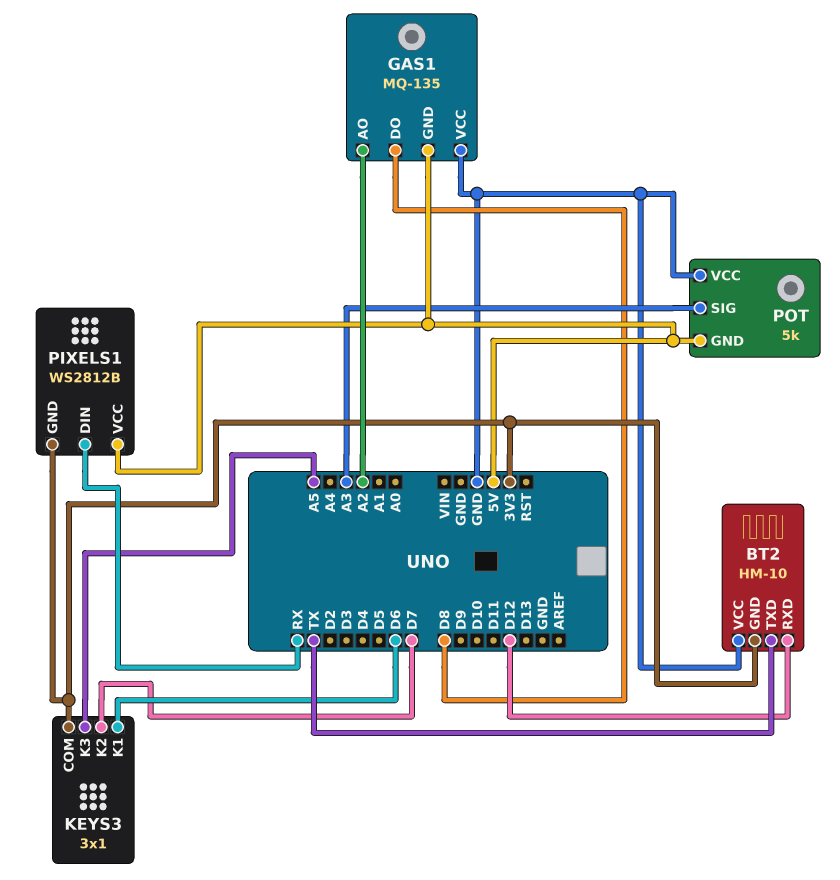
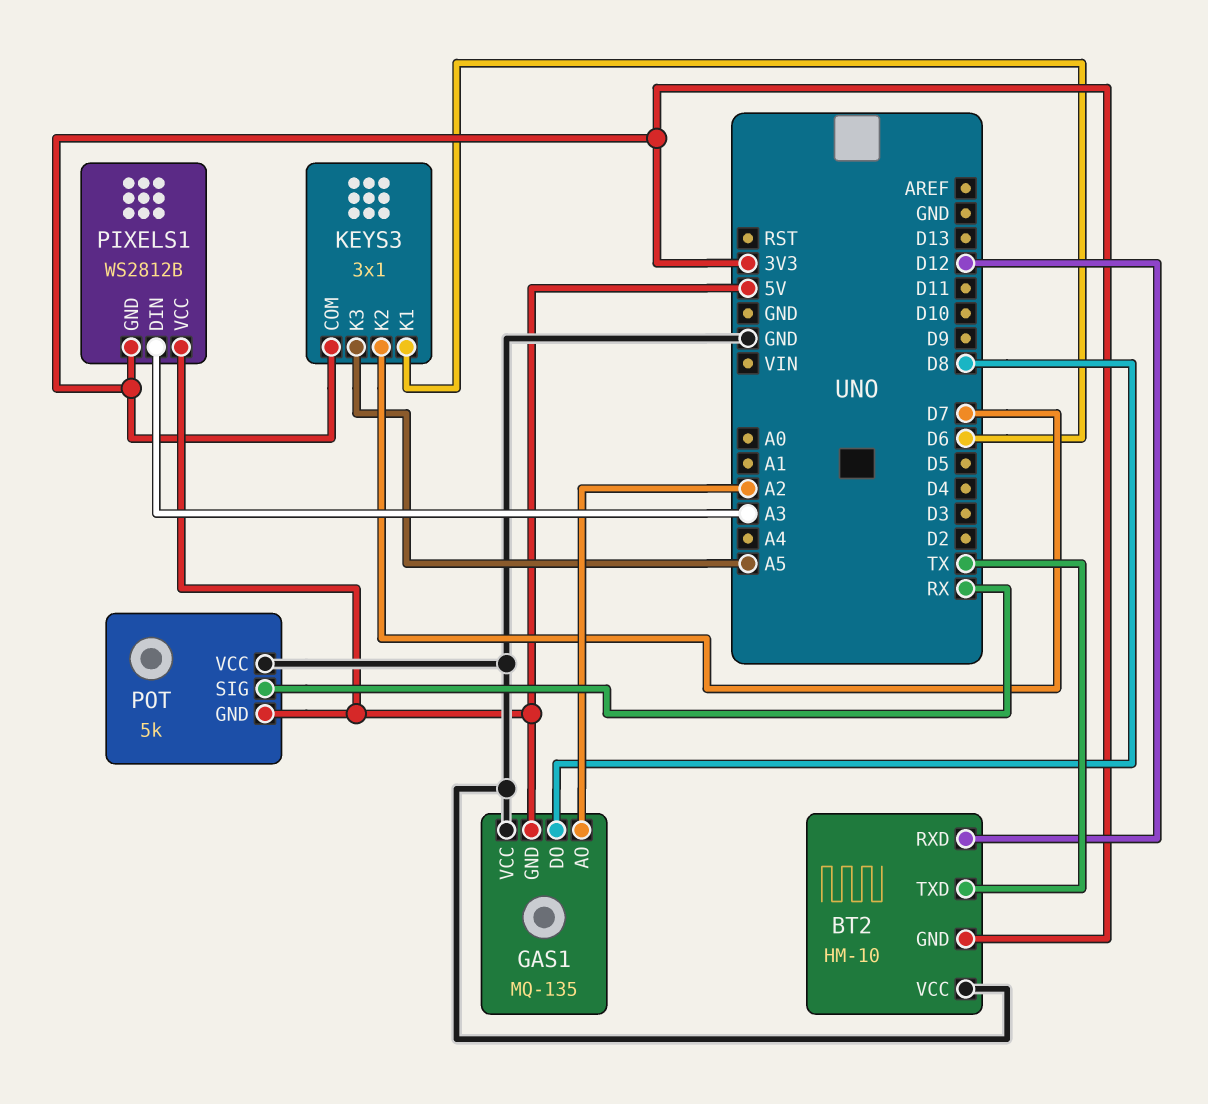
PIXELS1 pin DIN: RX -> A3
POT pin SIG: A3 -> RX

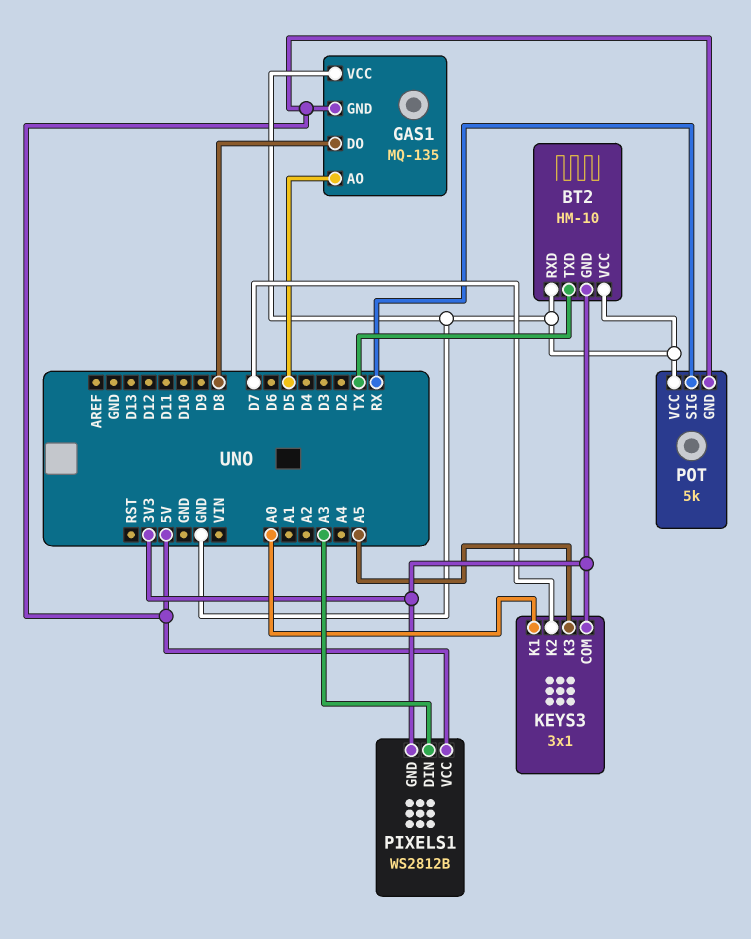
BT2 pin RXD: D12 -> GND
GAS1 pin AO: A2 -> D5
KEYS3 pin K1: D6 -> A0

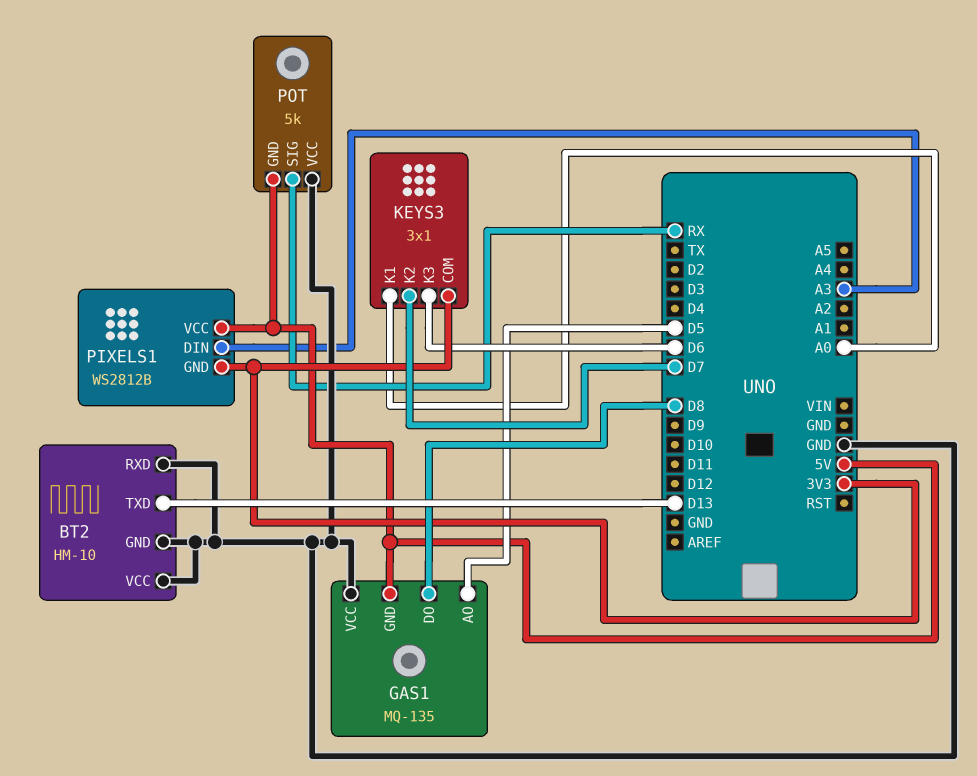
BT2 pin GND: 3V3 -> GND
BT2 pin TXD: TX -> D13
KEYS3 pin K3: A5 -> D6

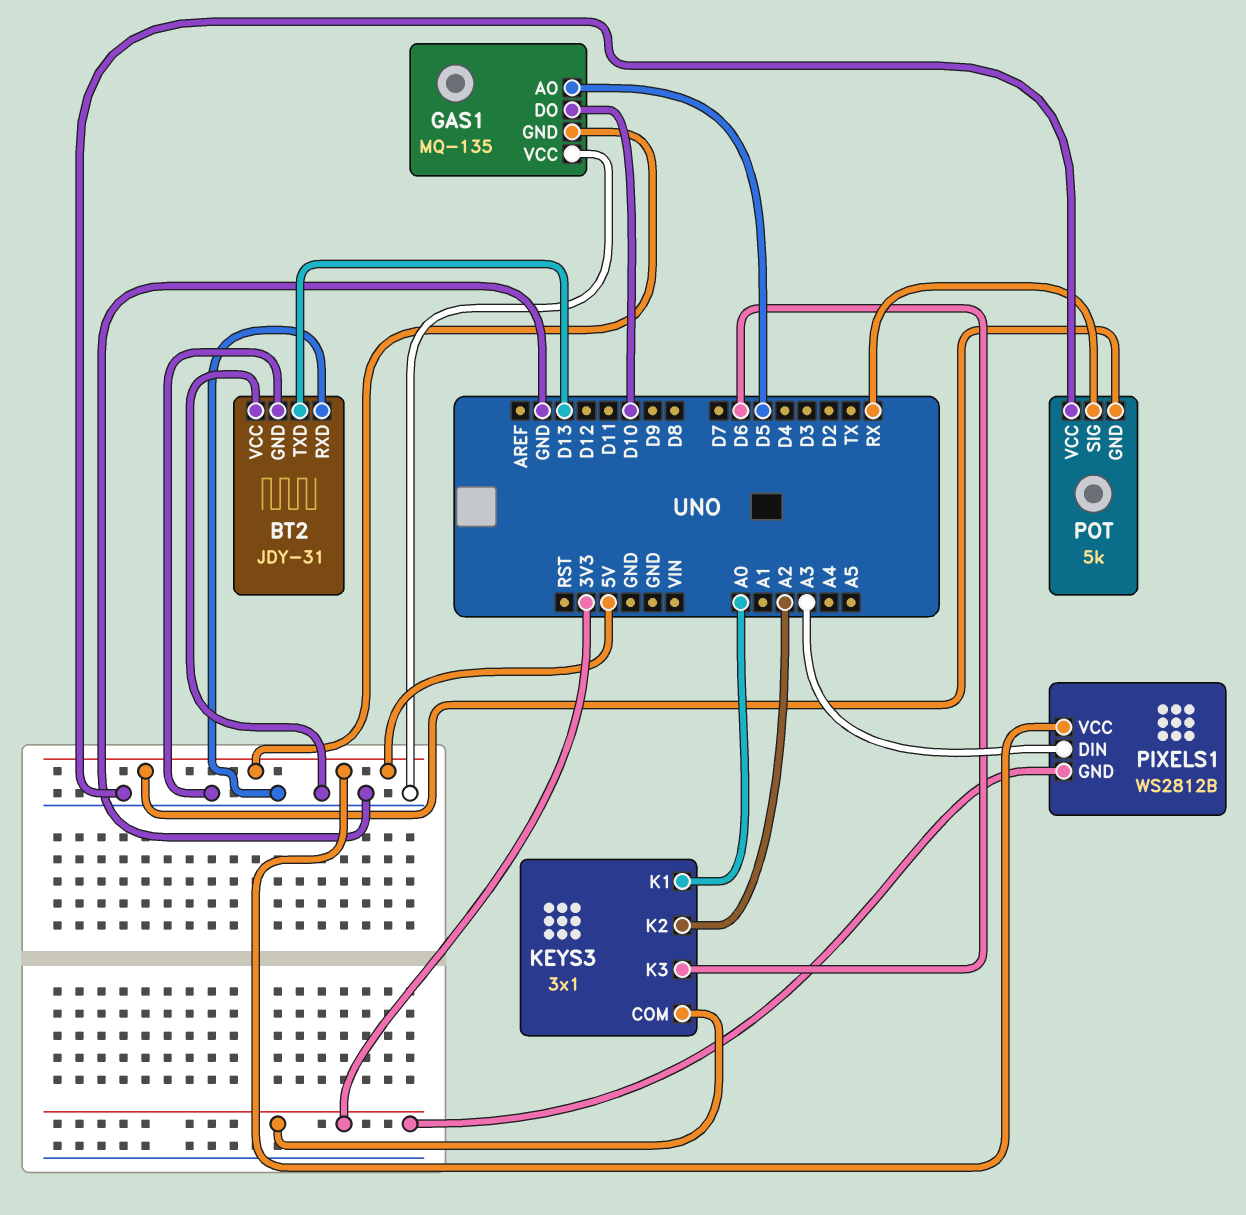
BT2: HM-10 -> JDY-31
GAS1 pin DO: D8 -> D10
KEYS3 pin K2: D7 -> A2

